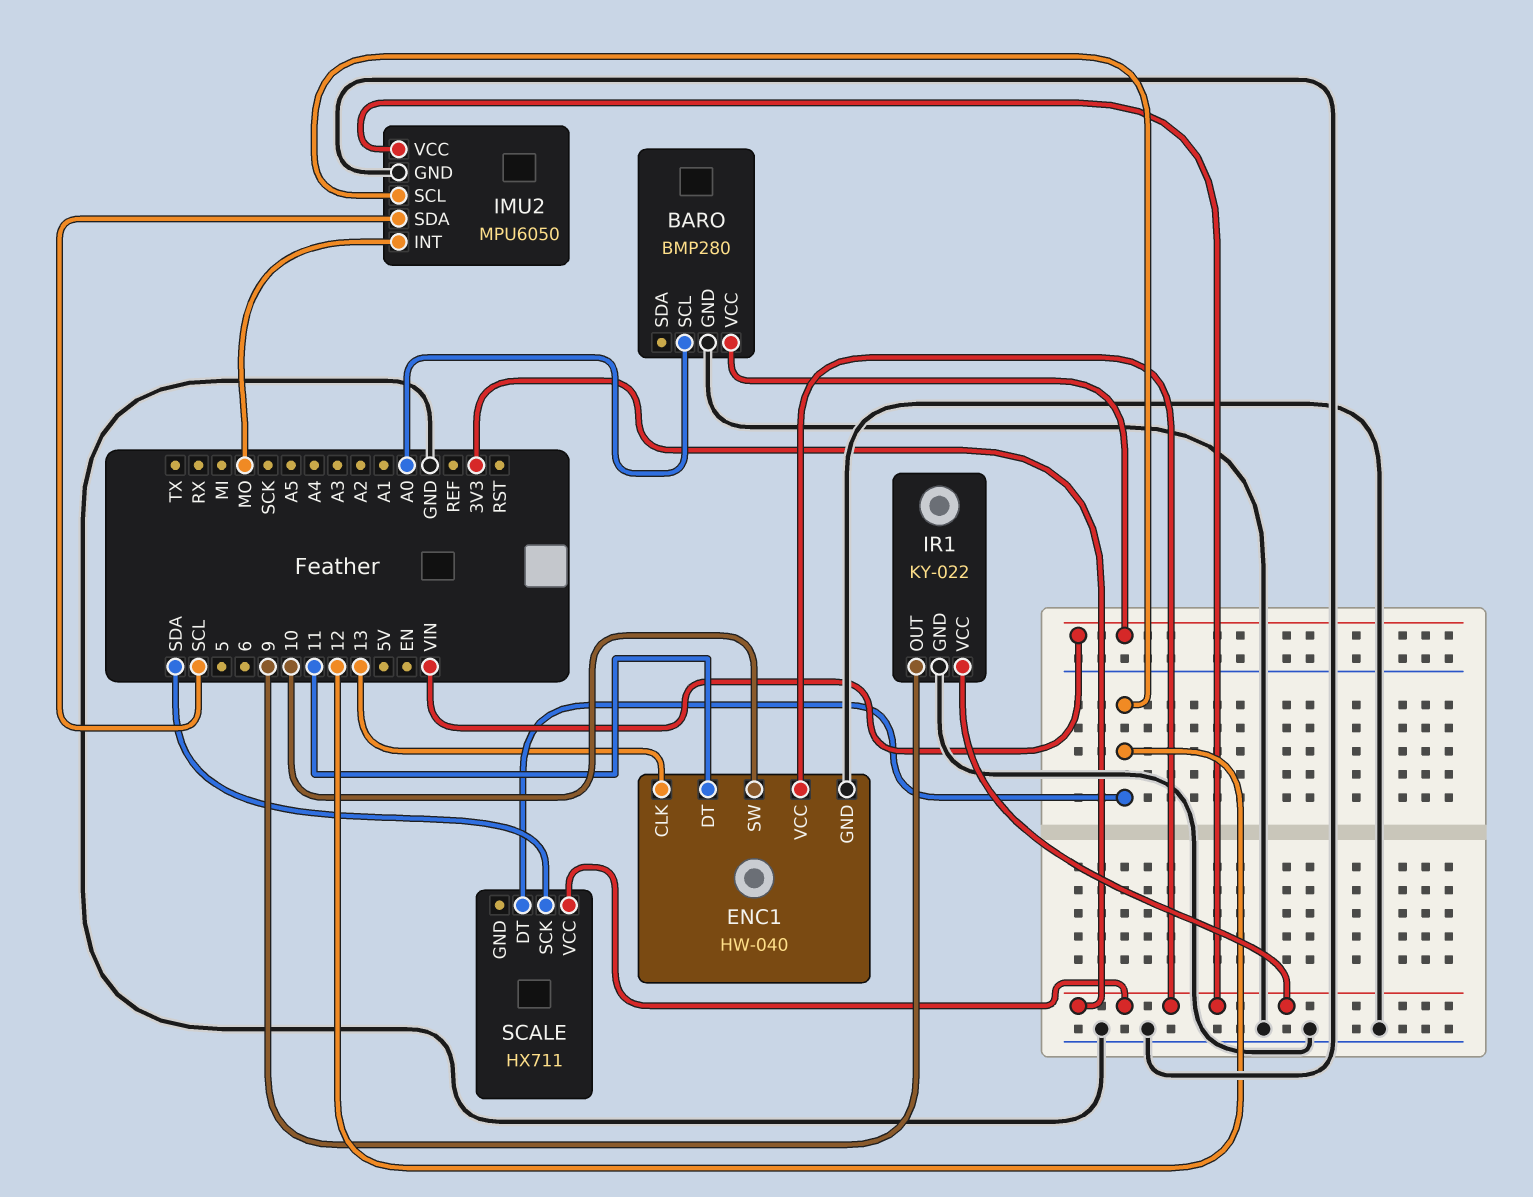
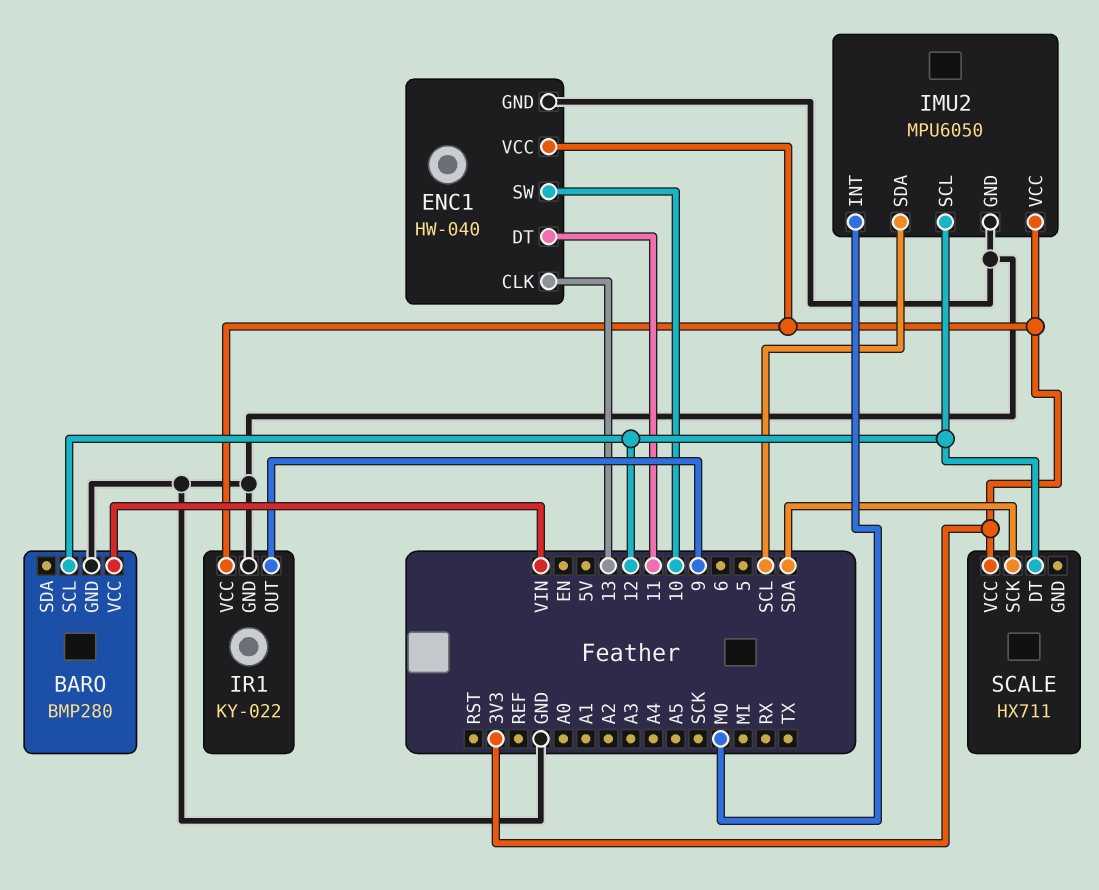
BARO pin SCL: A0 -> 12

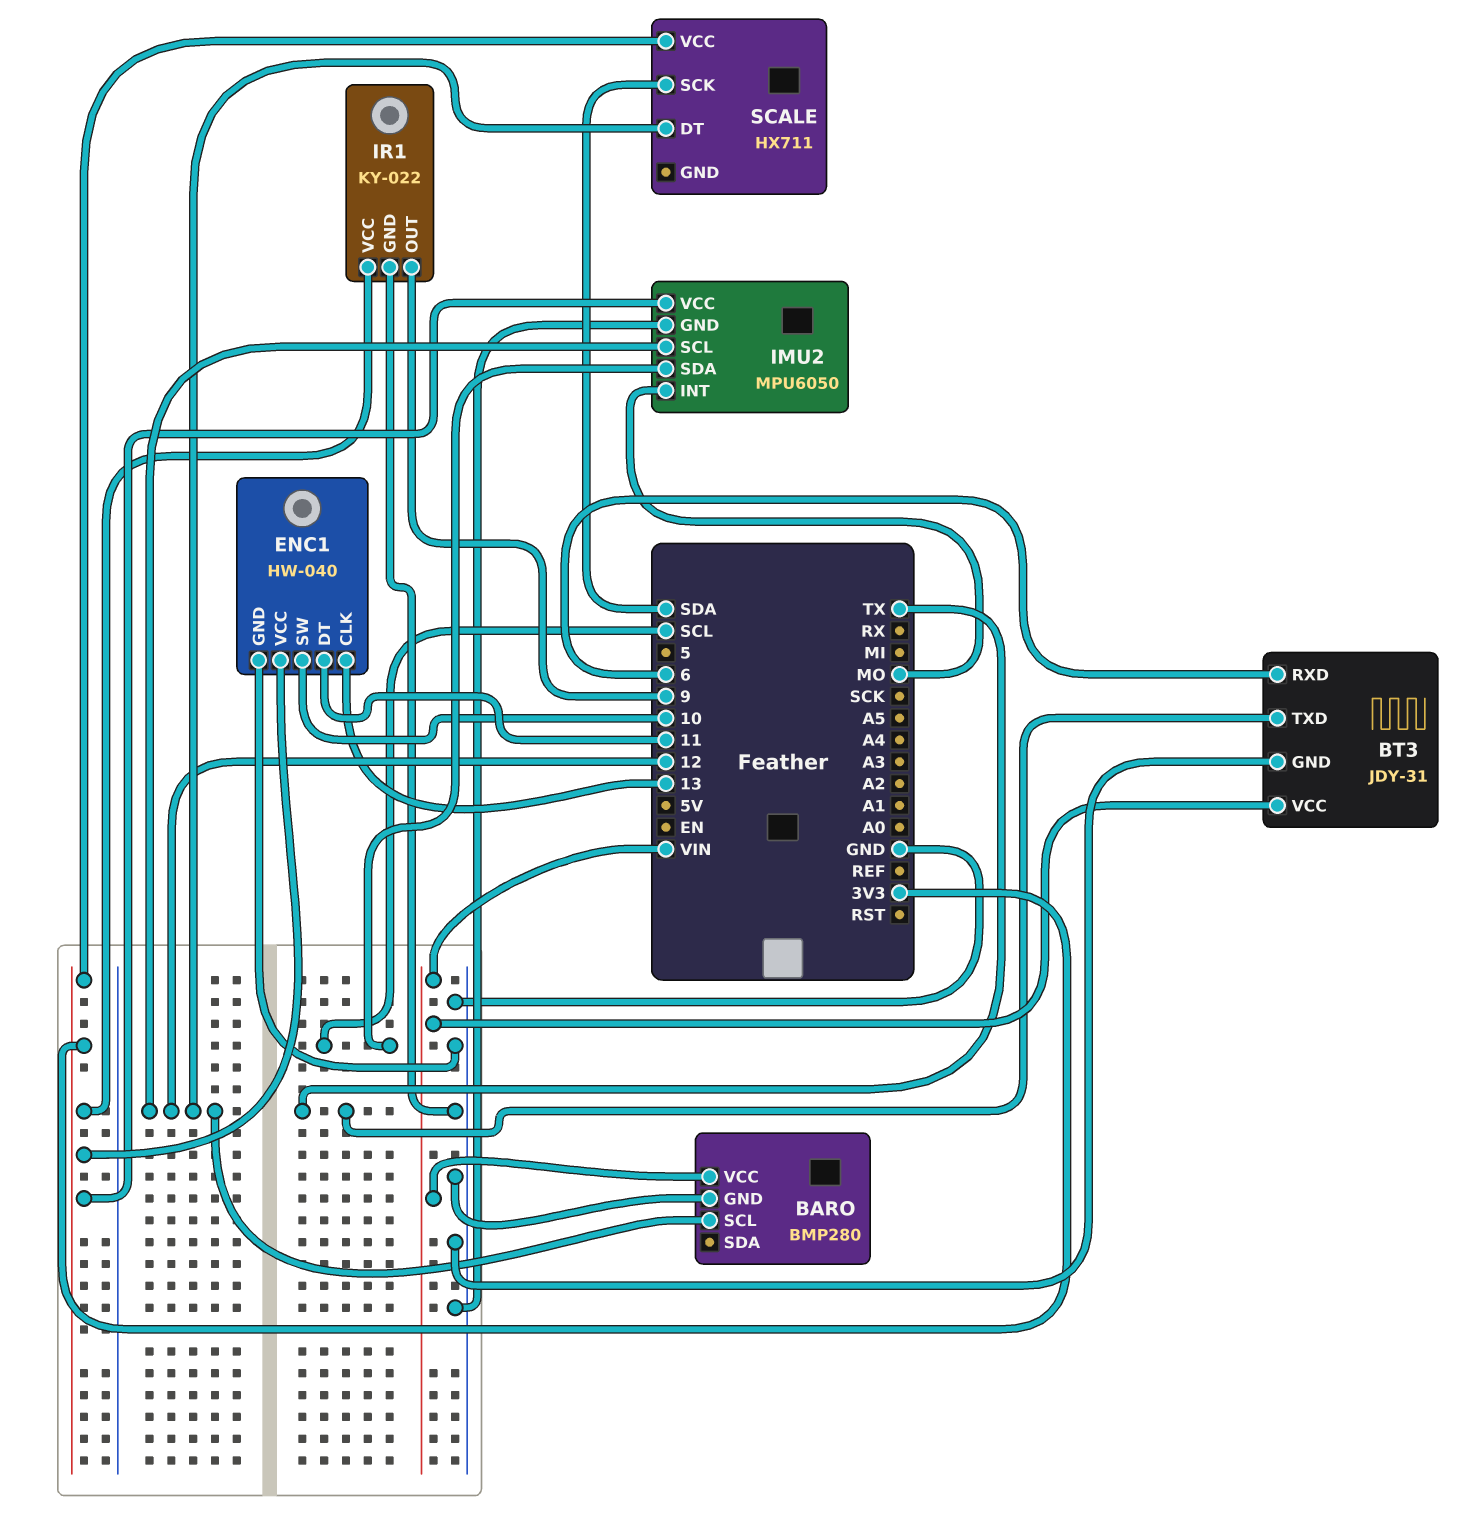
BT3: none -> JDY-31
BT3 pin GND: none -> GND
BT3 pin RXD: none -> 6
BT3 pin TXD: none -> TX
BT3 pin VCC: none -> VIN

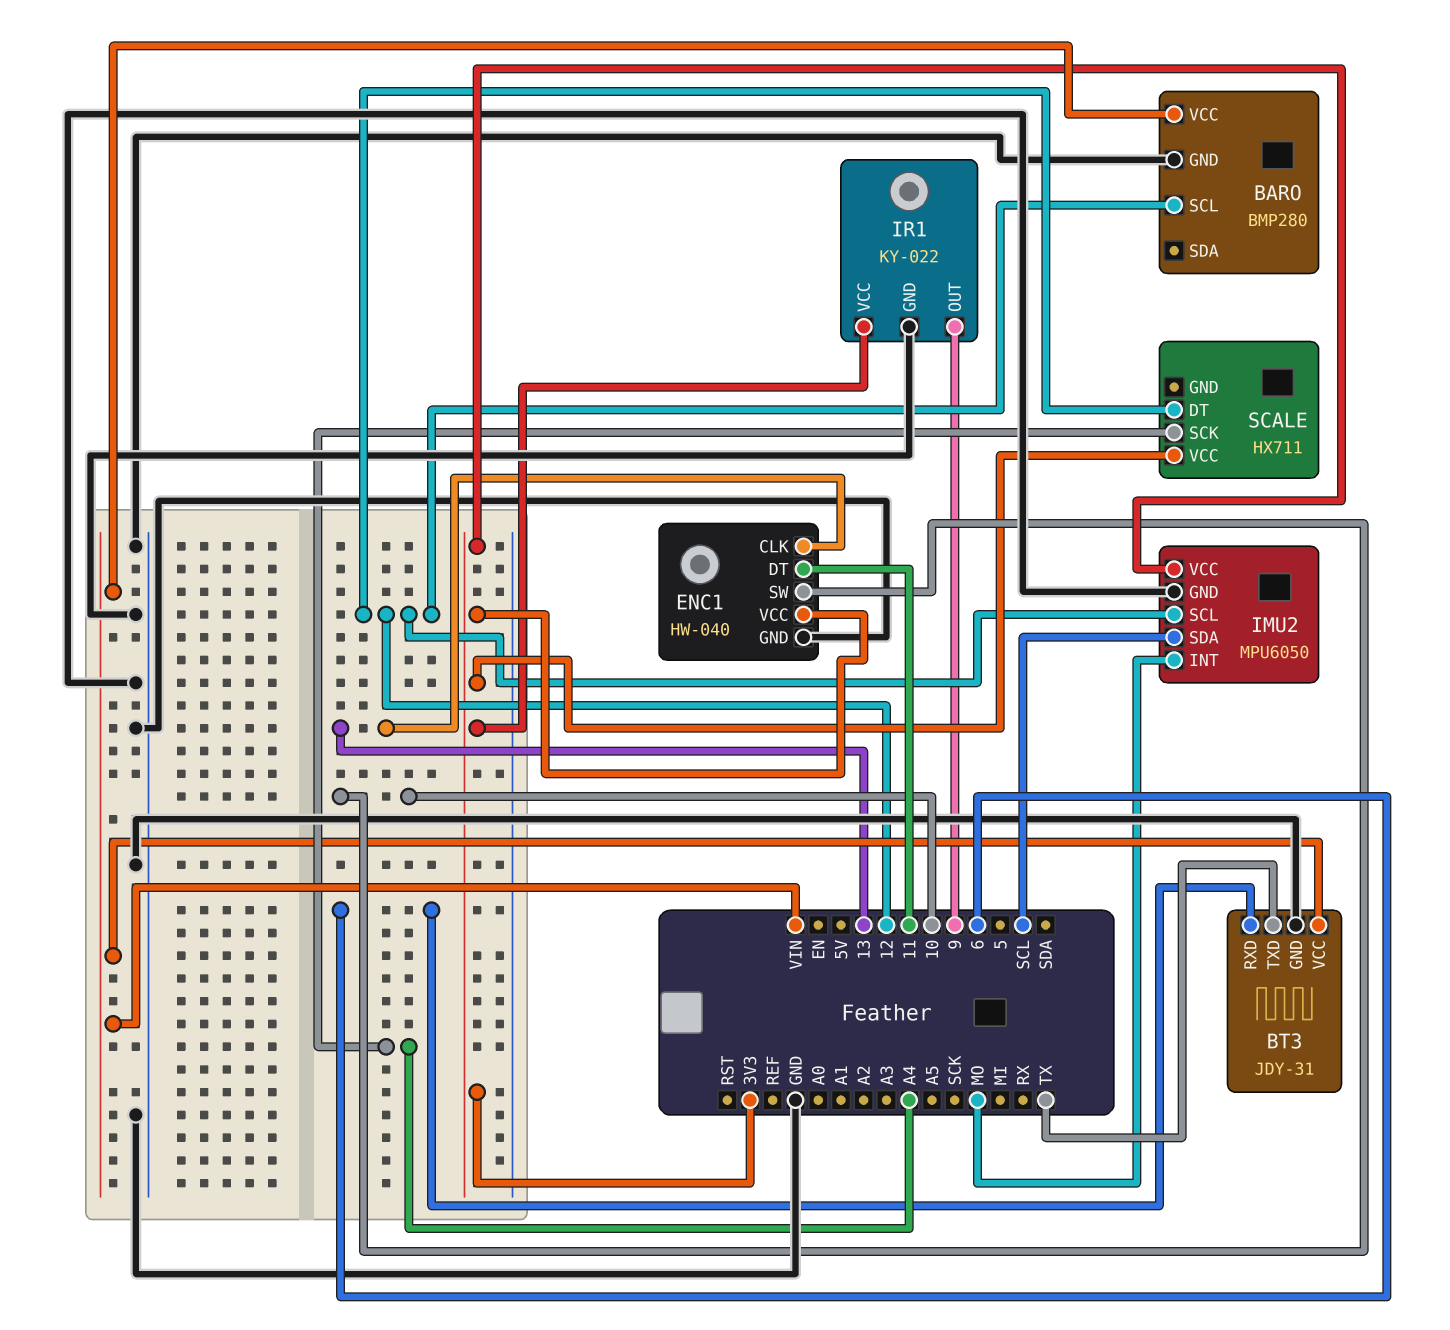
SCALE pin SCK: SDA -> A4

